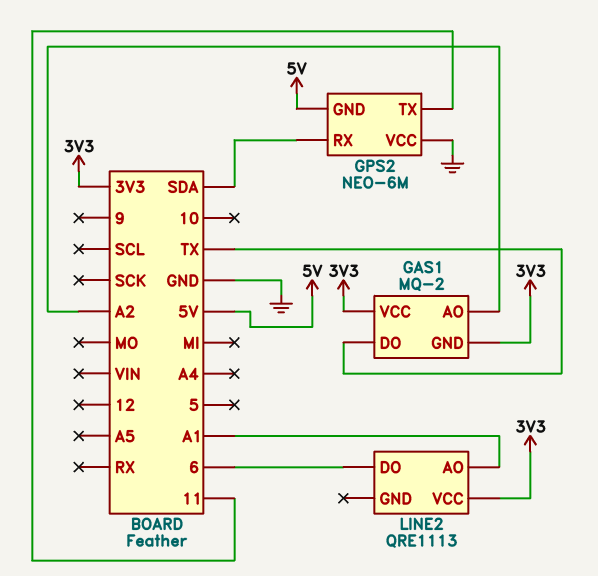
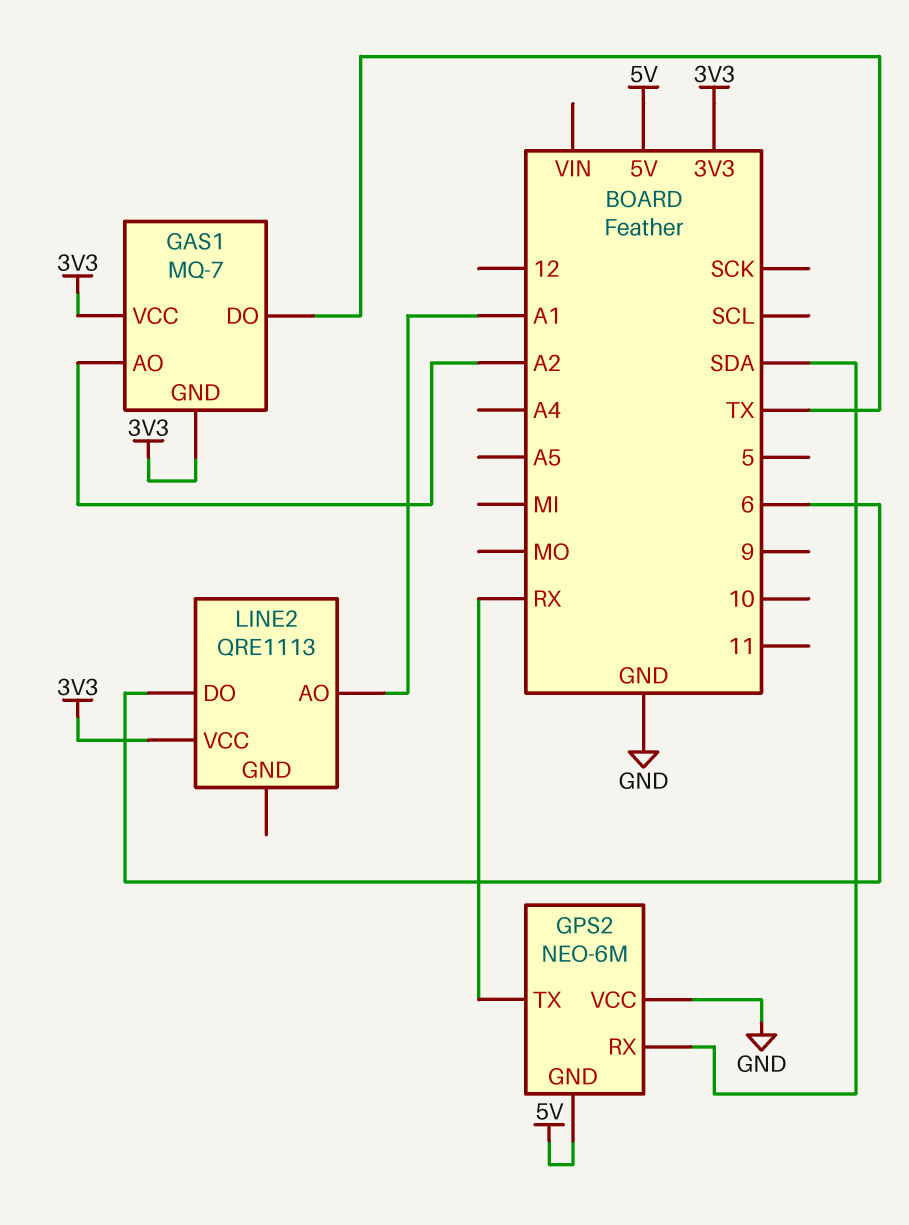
GAS1: MQ-2 -> MQ-7
GPS2 pin TX: 11 -> RX

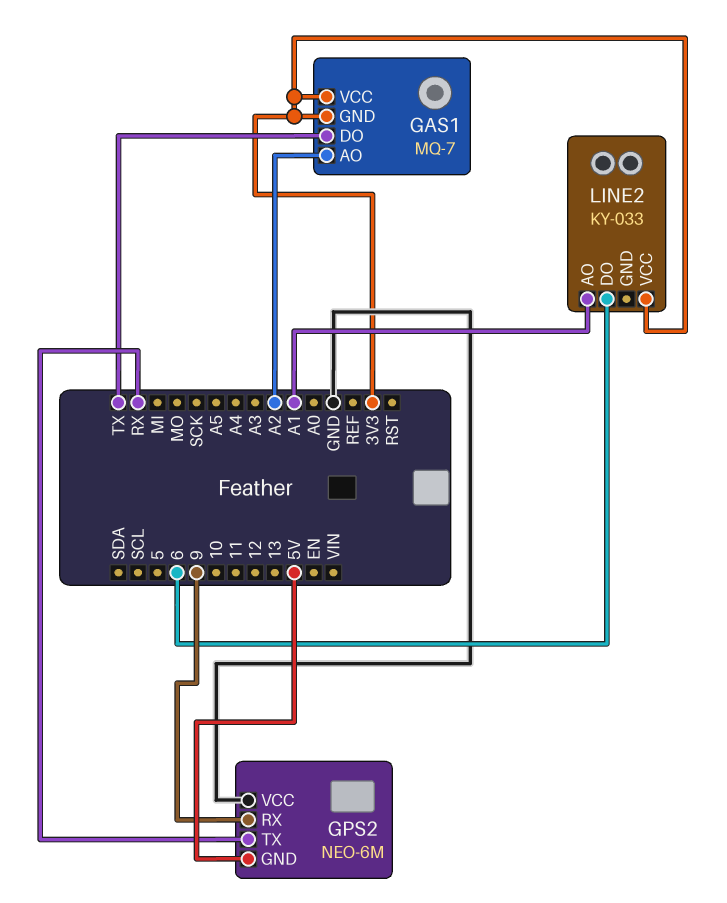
GPS2 pin RX: SDA -> 9
LINE2: QRE1113 -> KY-033

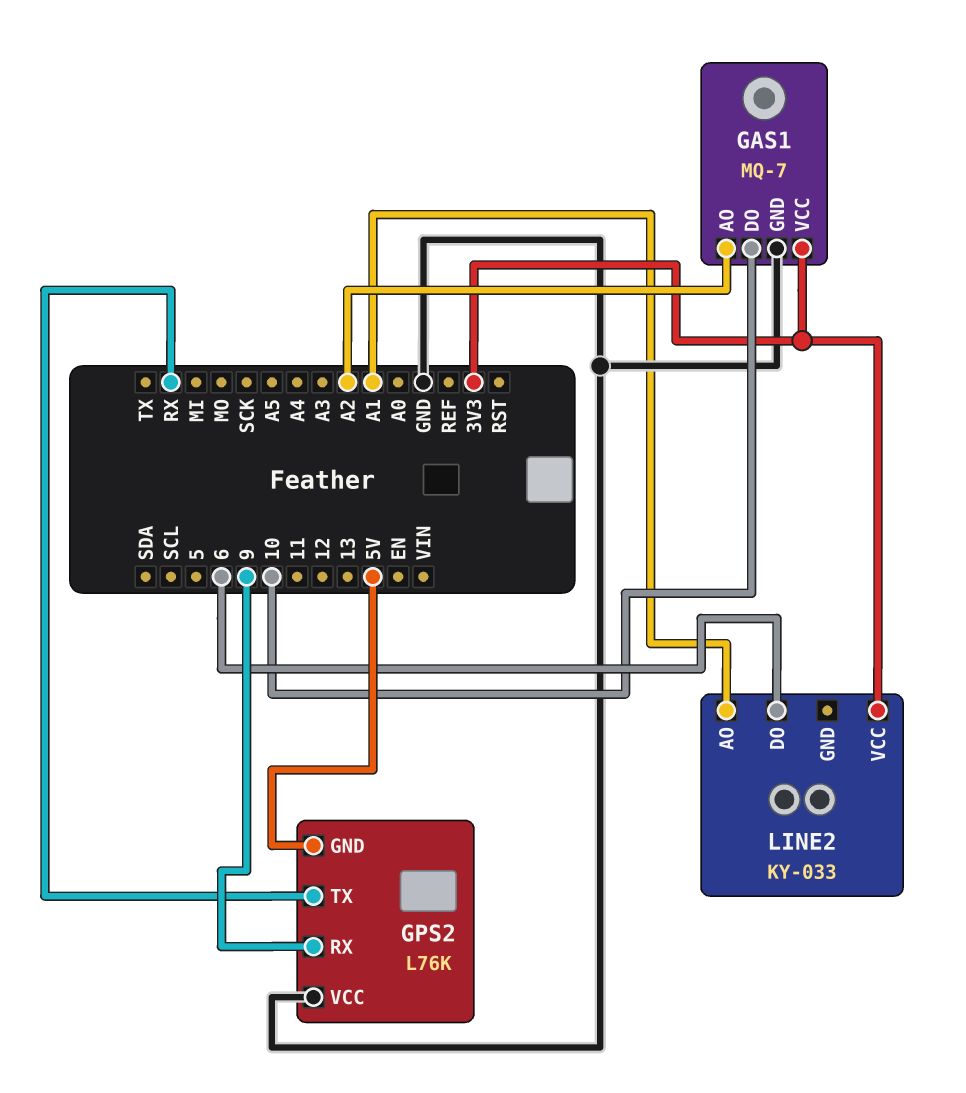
GAS1 pin DO: TX -> 10
GAS1 pin GND: 3V3 -> GND
GPS2: NEO-6M -> L76K

